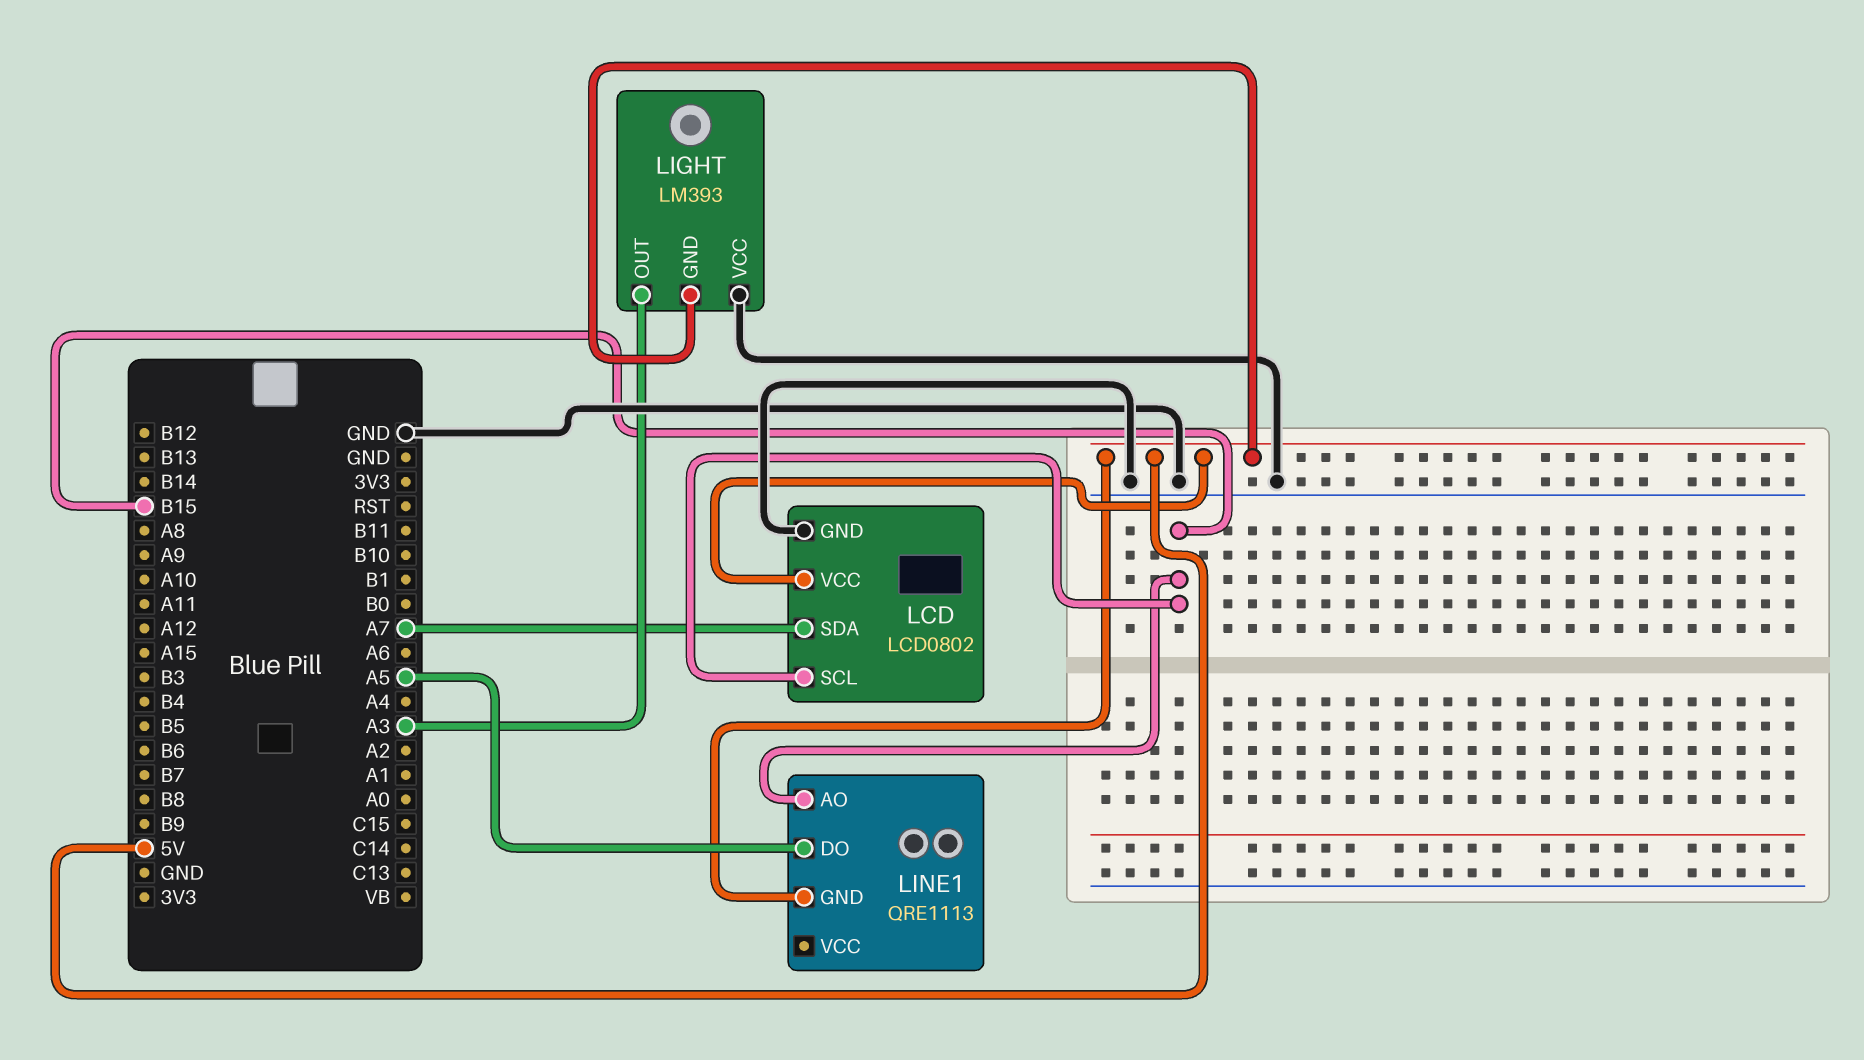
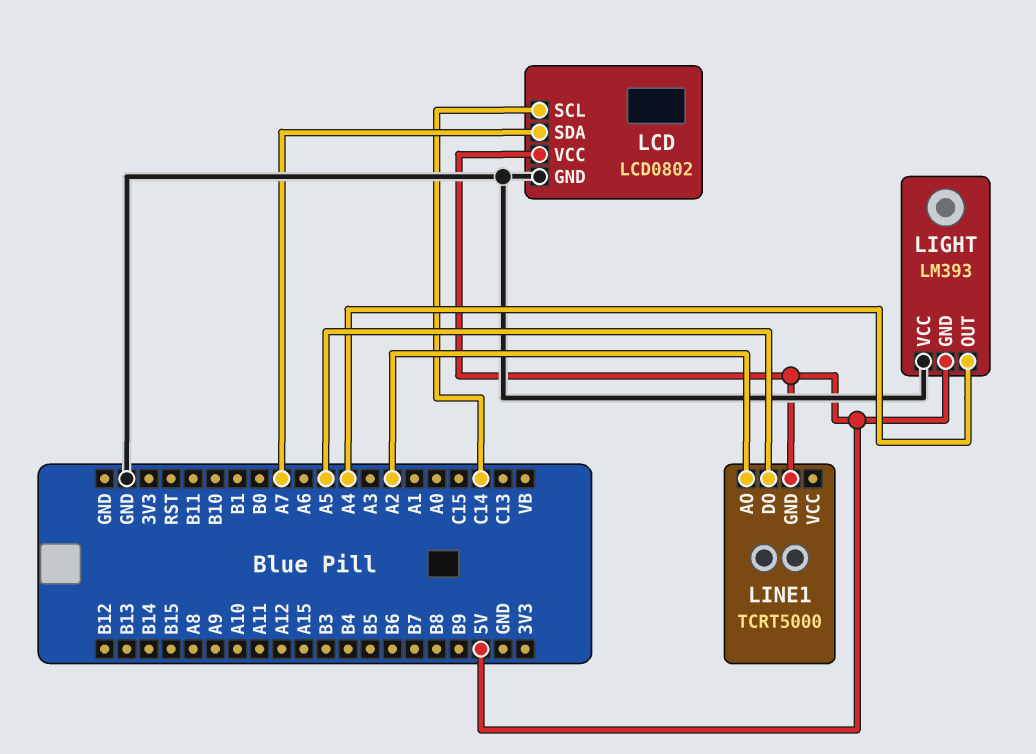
LCD pin SCL: B15 -> C14
LIGHT pin OUT: A3 -> A4
LINE1: QRE1113 -> TCRT5000
LINE1 pin AO: B15 -> A2

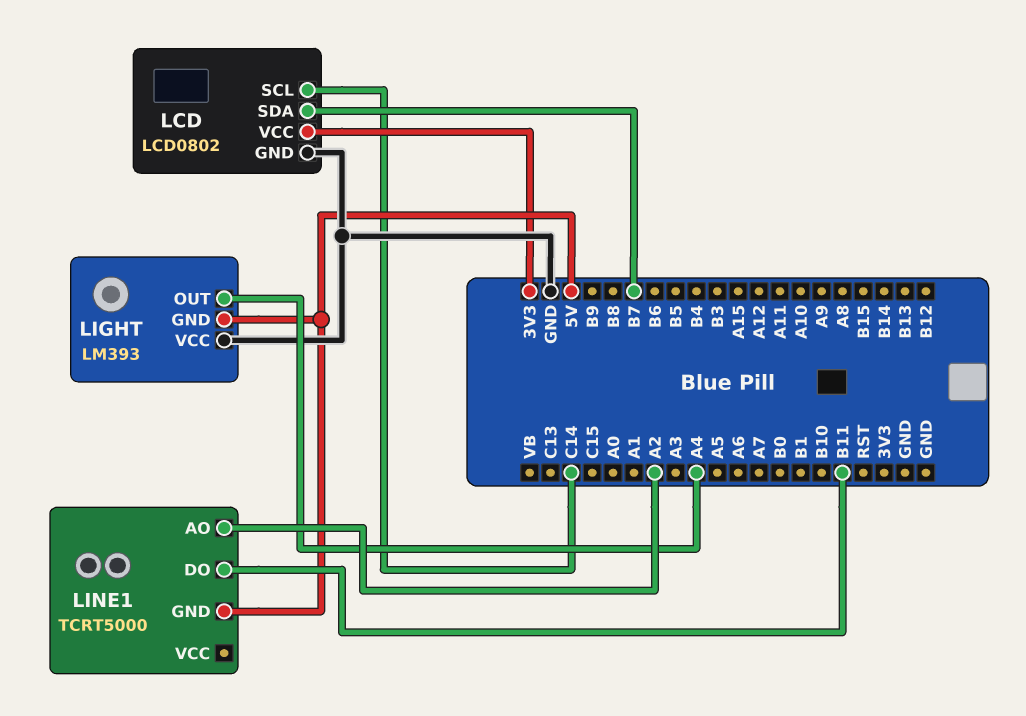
LCD pin SDA: A7 -> B7
LCD pin VCC: 5V -> 3V3
LINE1 pin DO: A5 -> B11

